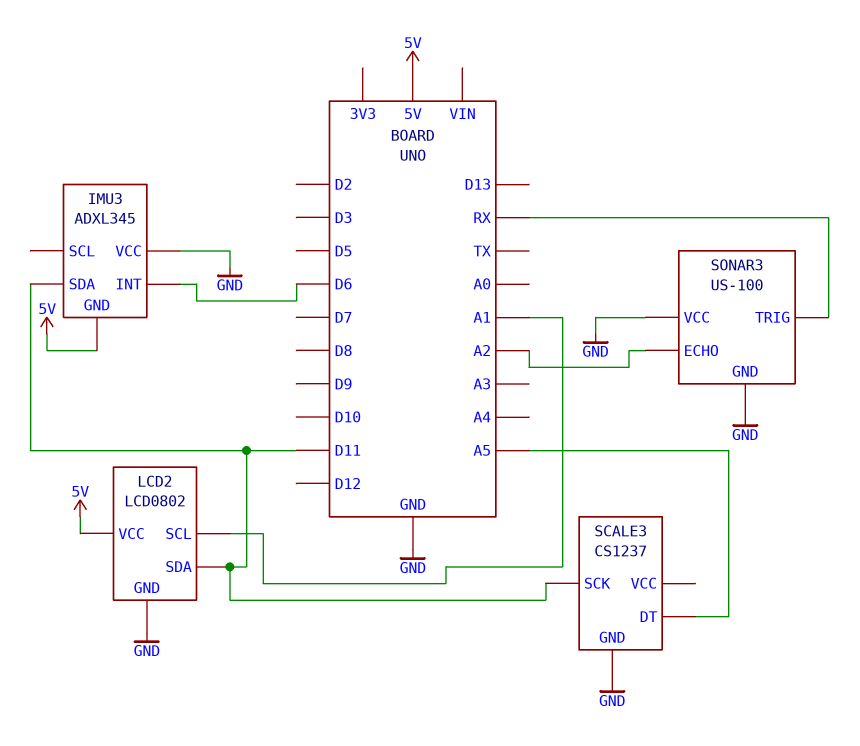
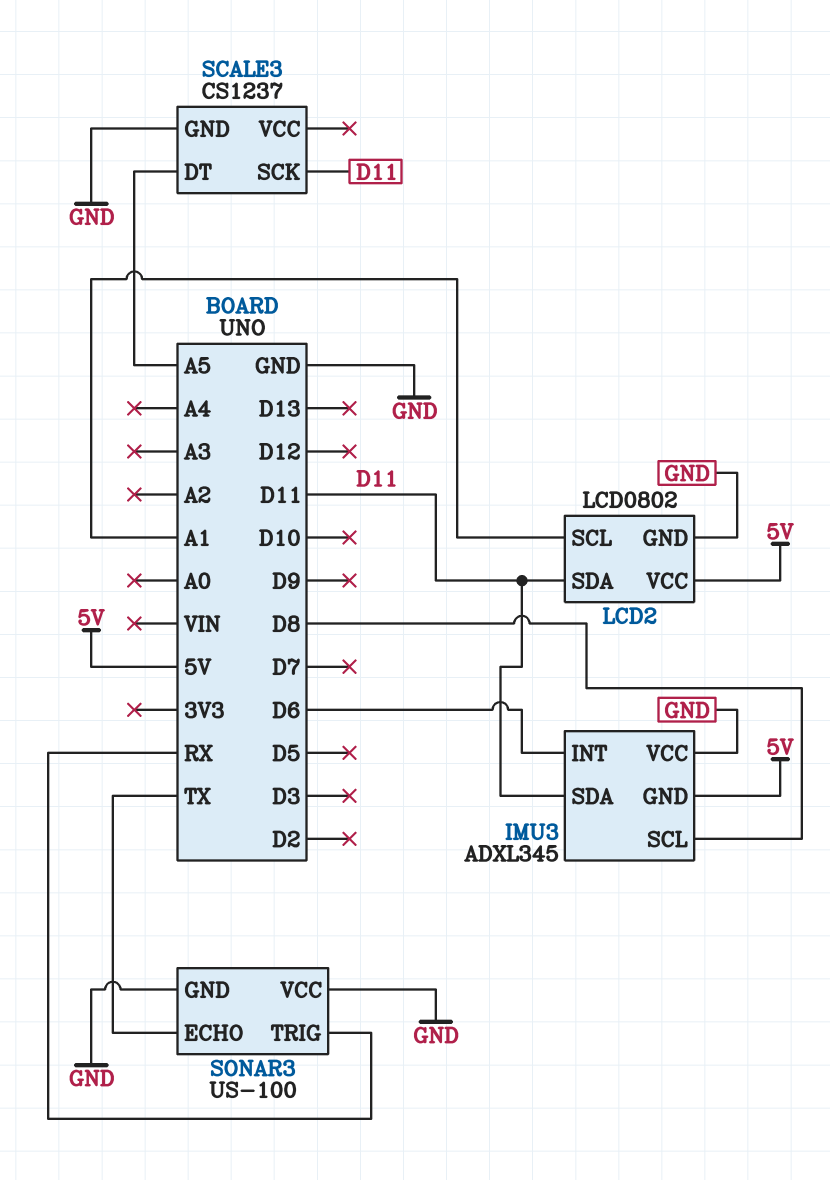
IMU3 pin SCL: none -> D8
SONAR3 pin ECHO: A2 -> TX

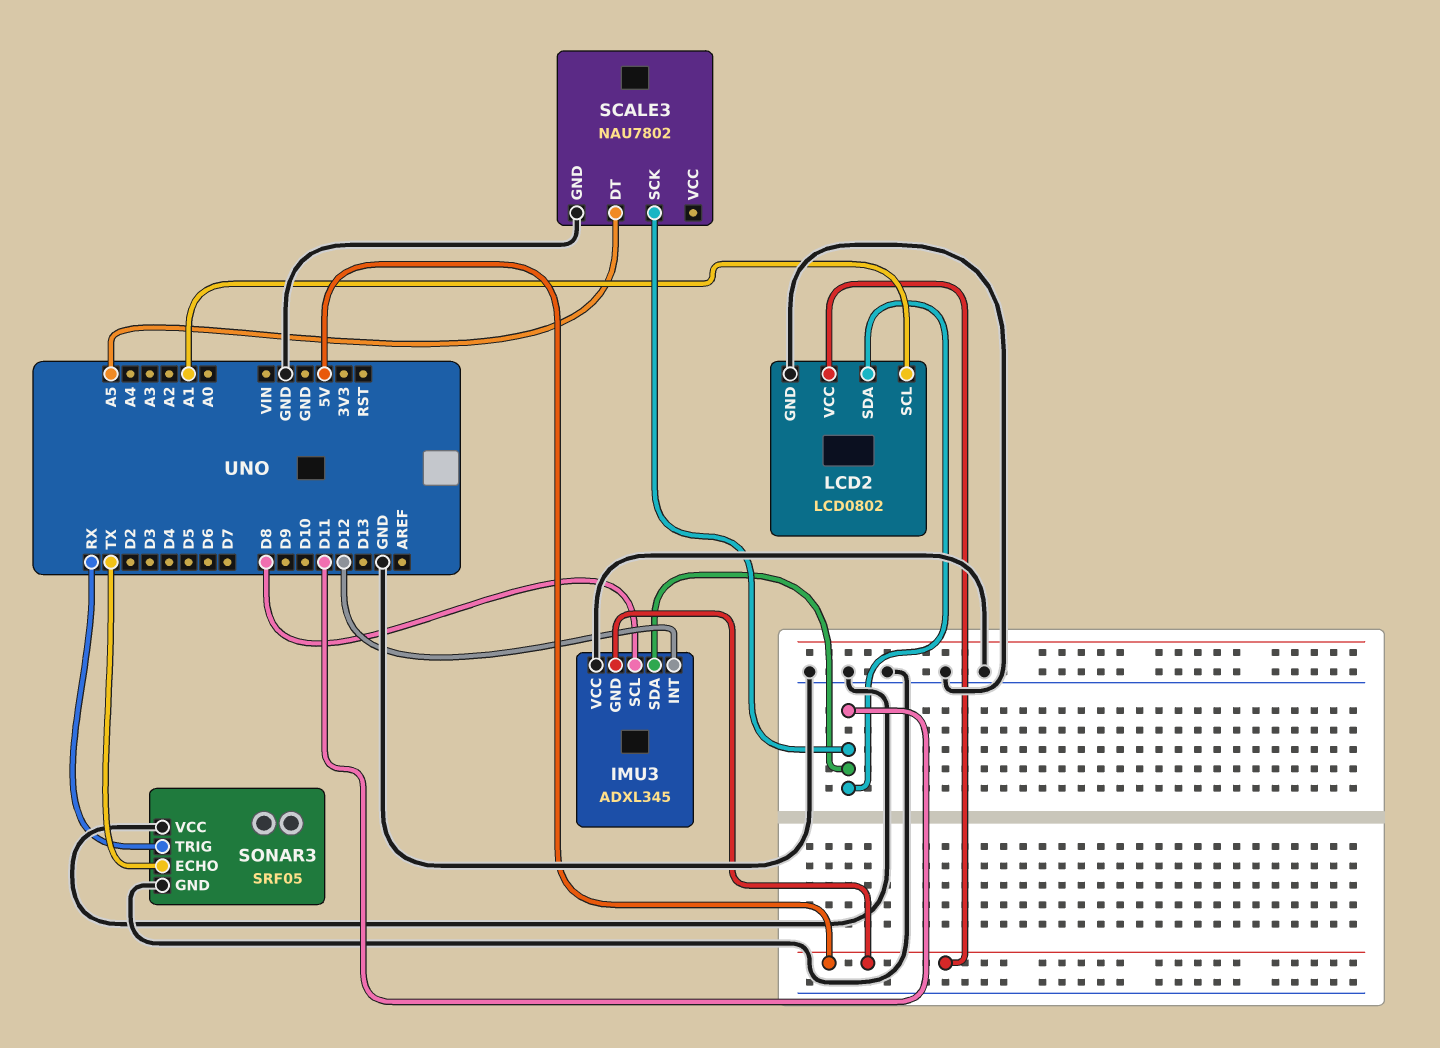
IMU3 pin INT: D6 -> D12
SCALE3: CS1237 -> NAU7802
SONAR3: US-100 -> SRF05

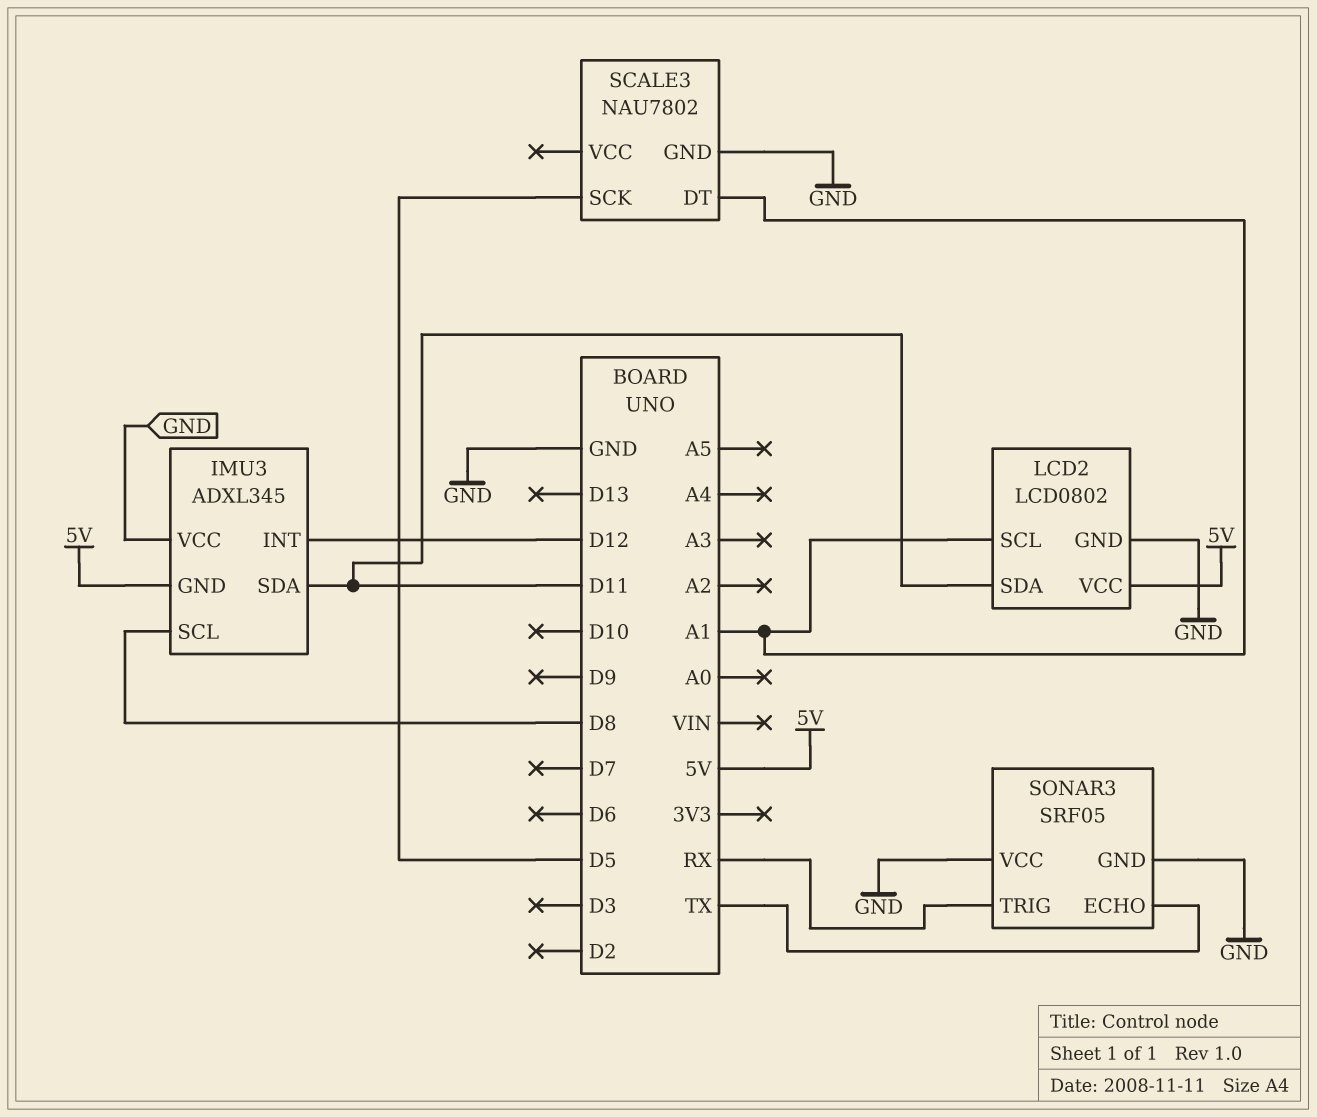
SCALE3 pin DT: A5 -> A1
SCALE3 pin SCK: D11 -> D5

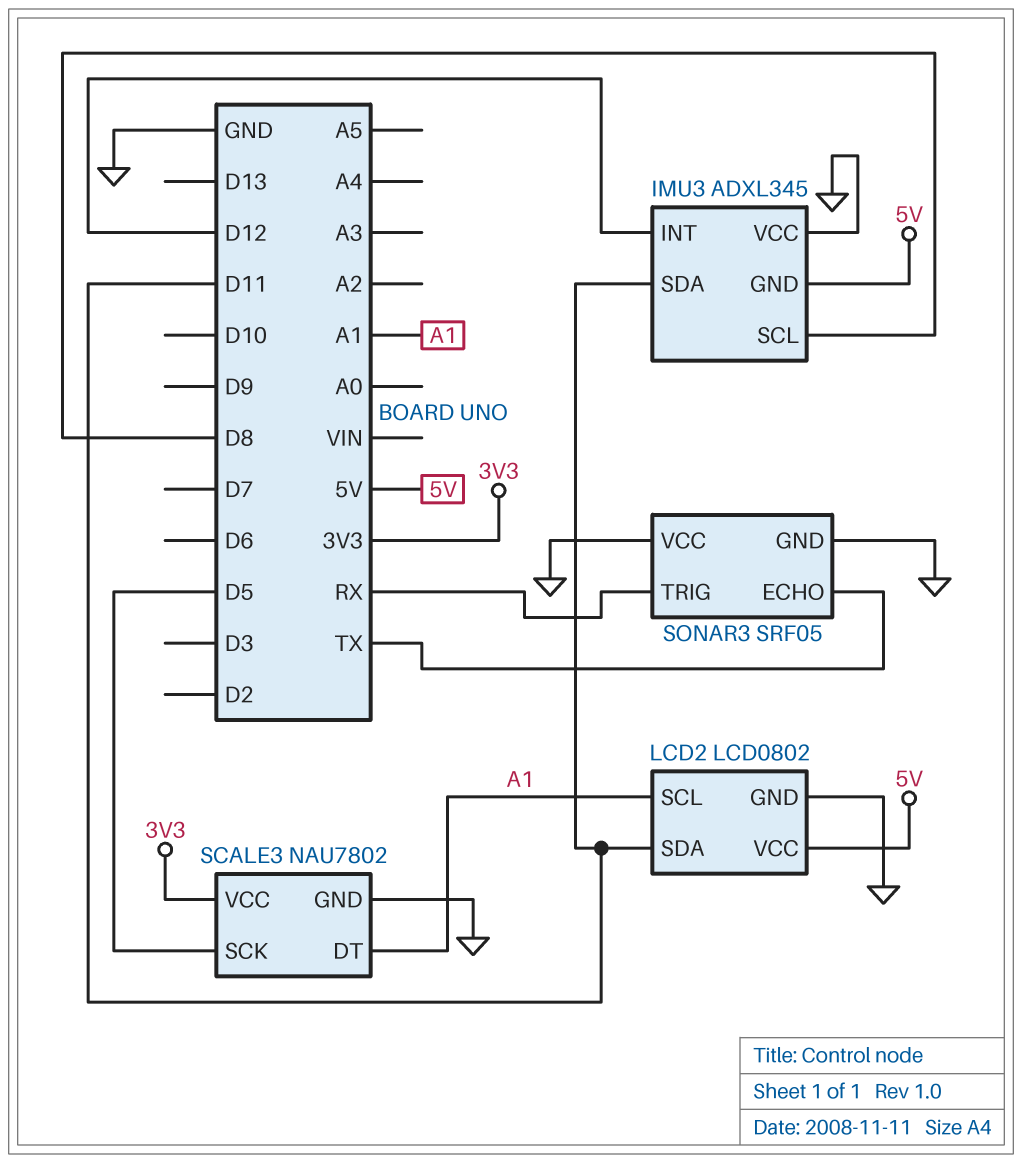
SCALE3 pin VCC: none -> 3V3

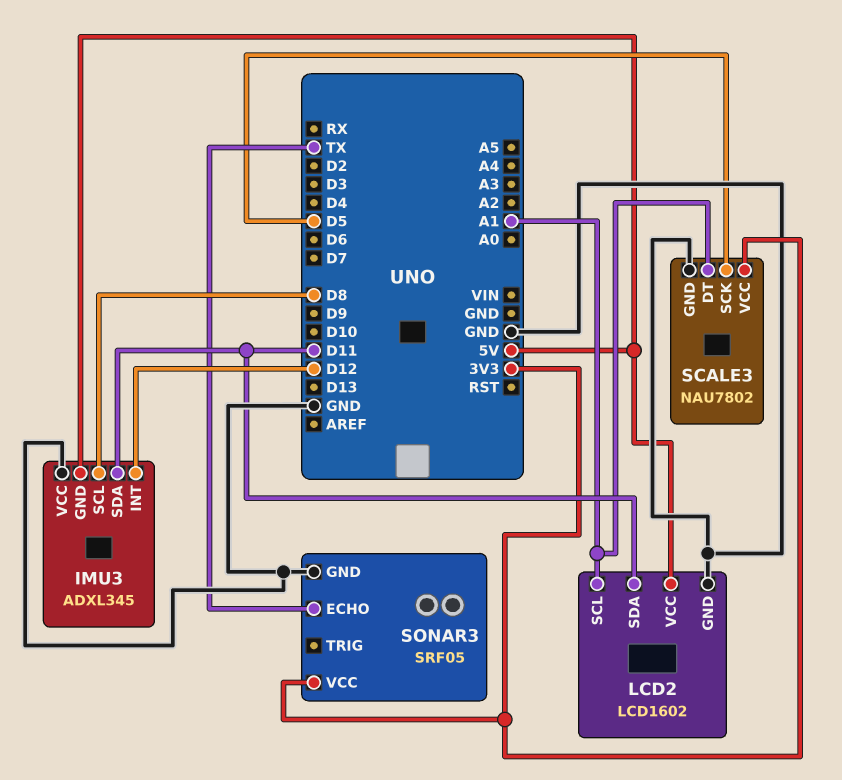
LCD2: LCD0802 -> LCD1602
SONAR3 pin TRIG: RX -> none
SONAR3 pin VCC: GND -> 3V3

